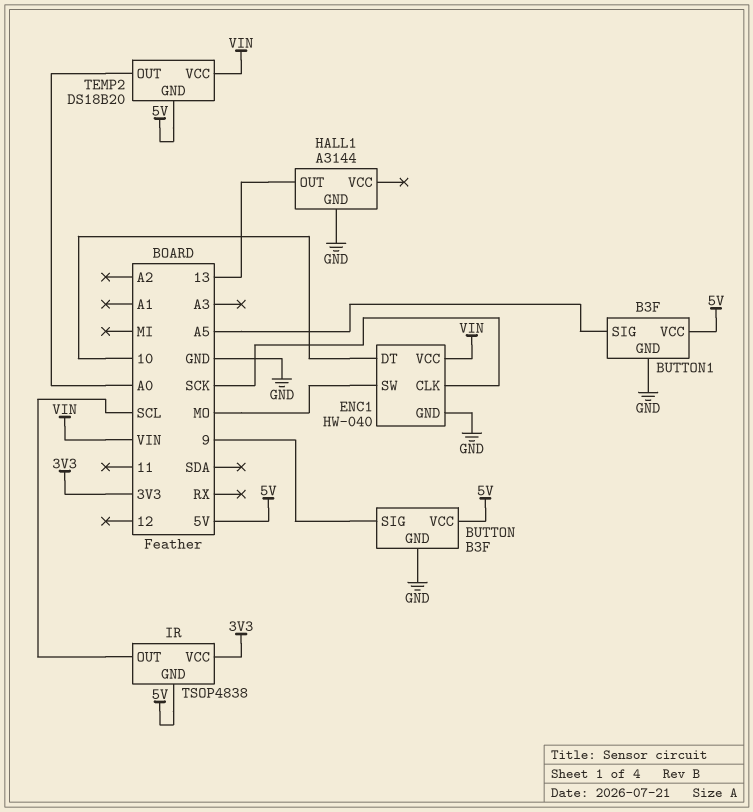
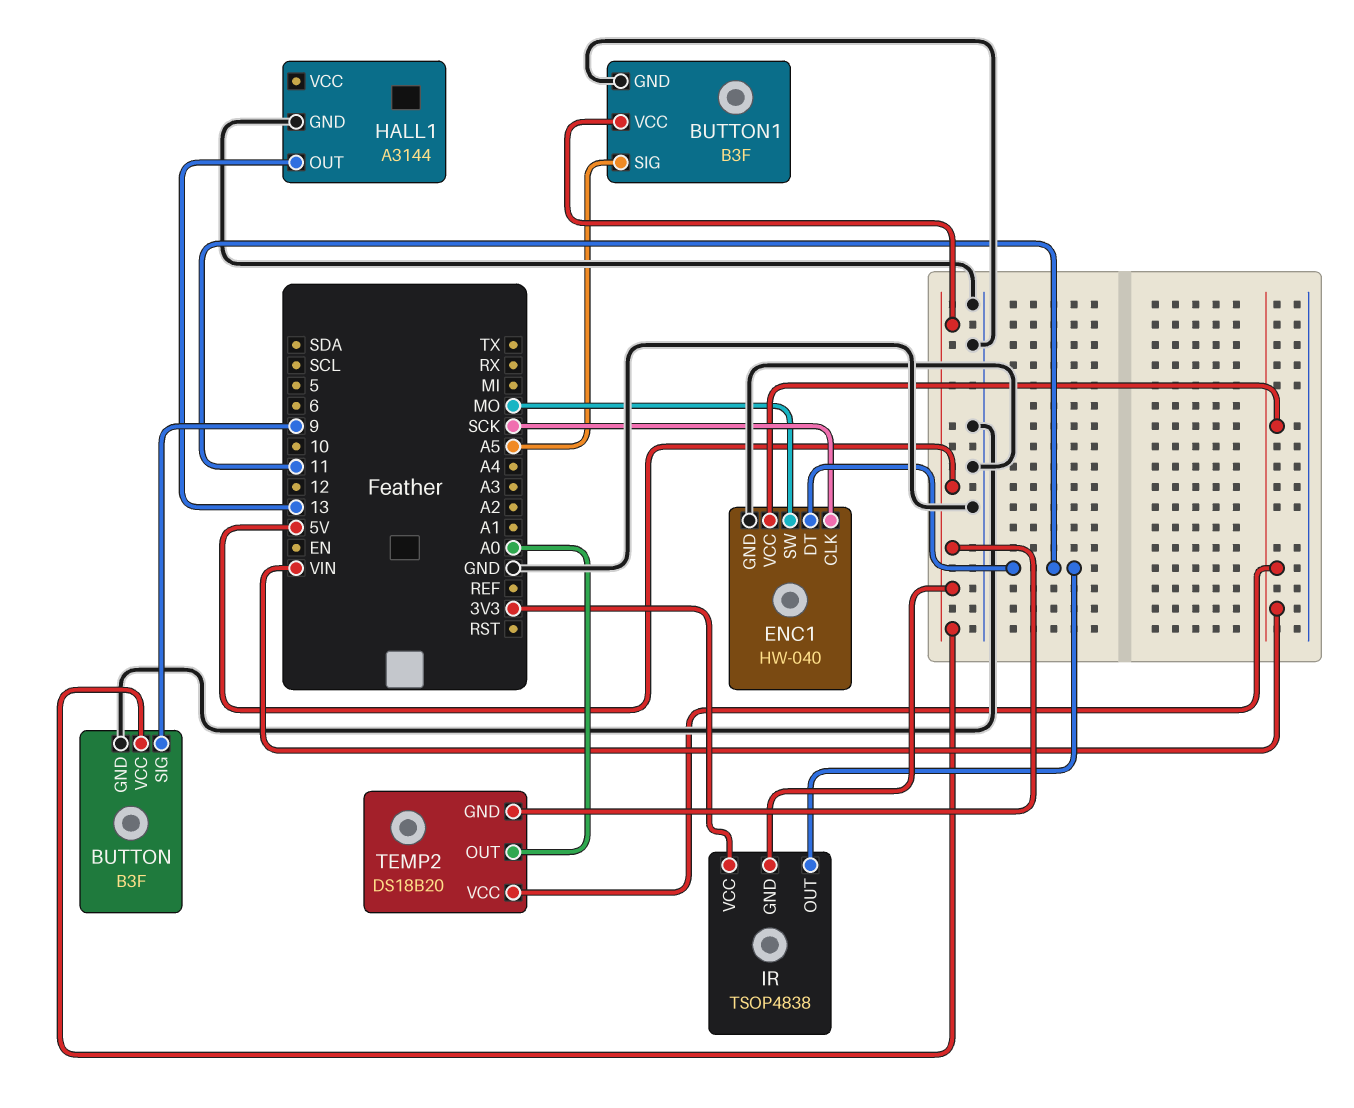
ENC1 pin DT: 10 -> 11
IR pin OUT: SCL -> 11

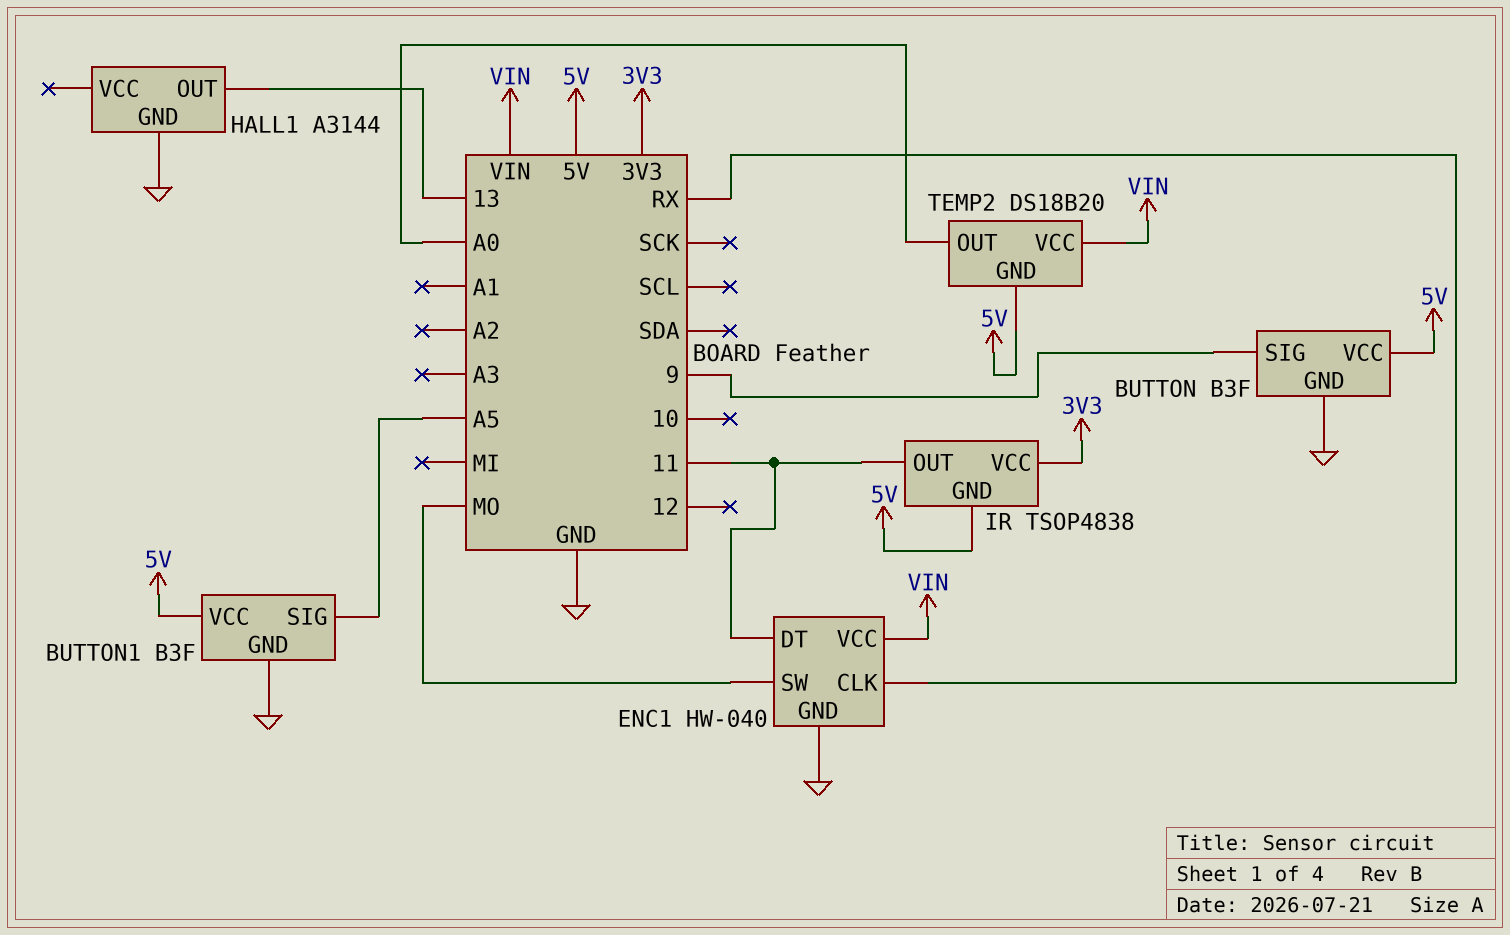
ENC1 pin CLK: SCK -> RX

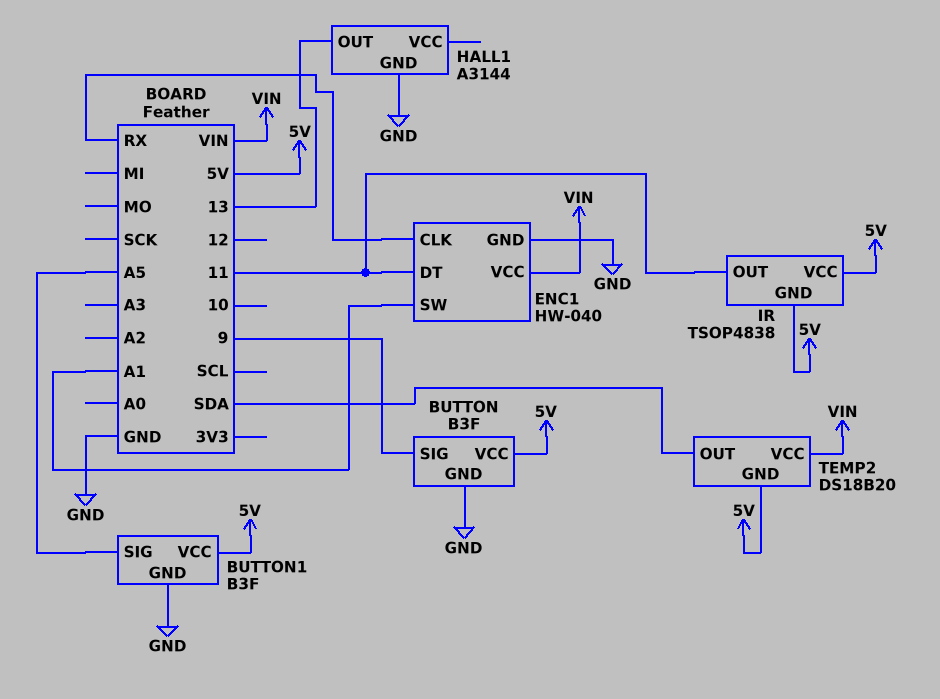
ENC1 pin SW: MO -> A1
IR pin VCC: 3V3 -> 5V
TEMP2 pin OUT: A0 -> SDA

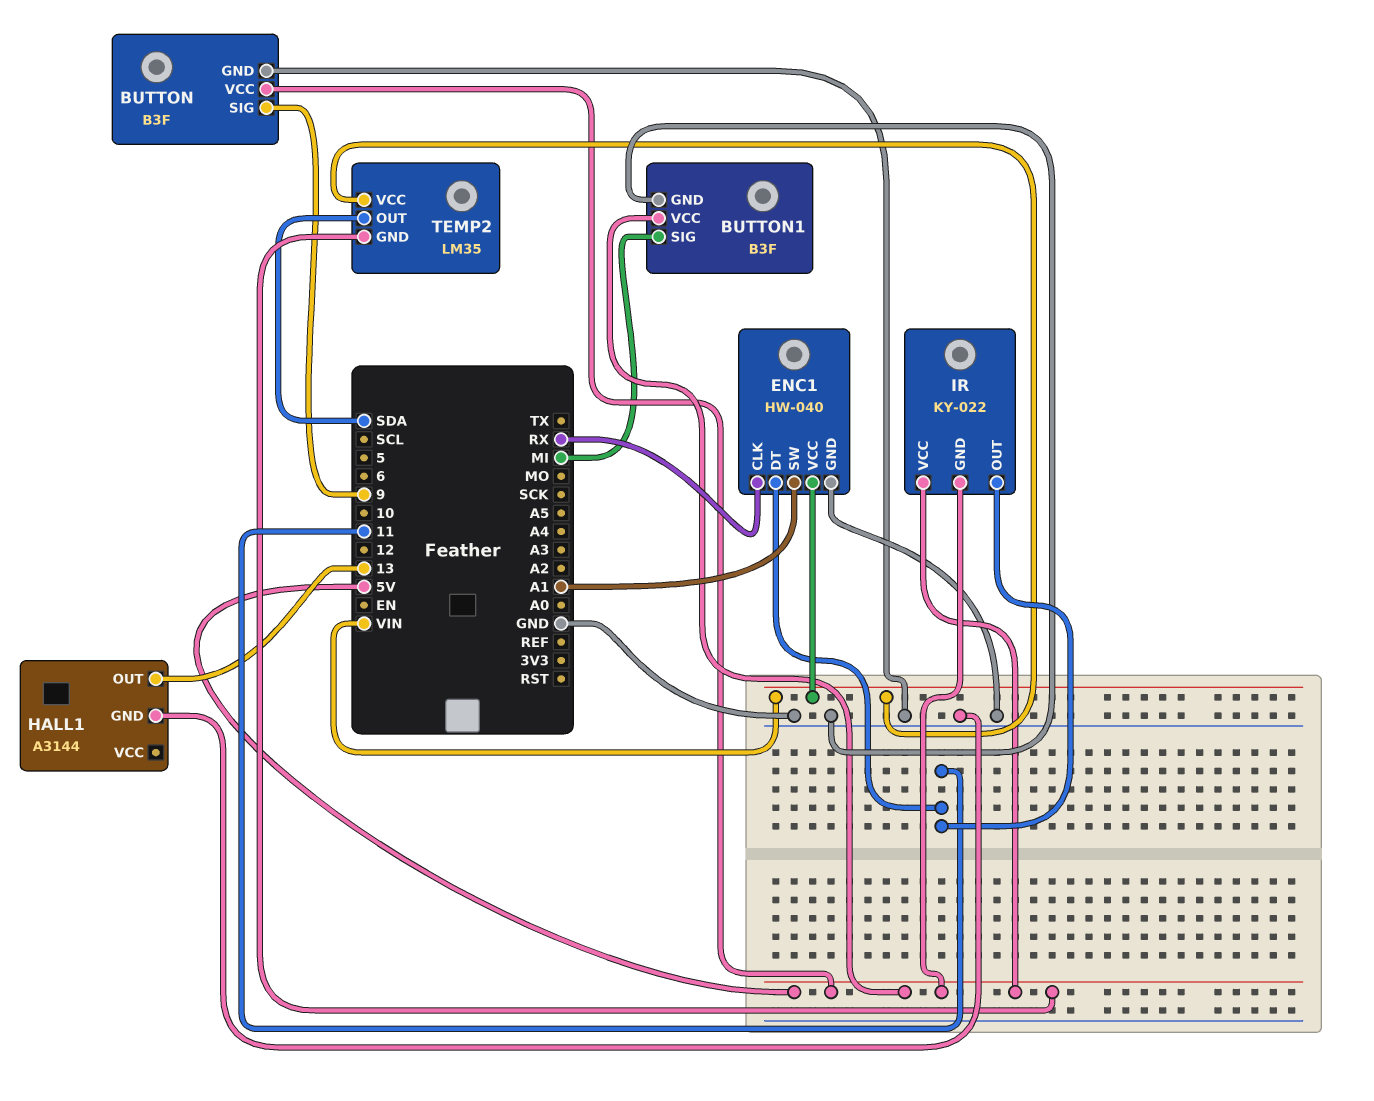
BUTTON1 pin SIG: A5 -> MI
IR: TSOP4838 -> KY-022
TEMP2: DS18B20 -> LM35

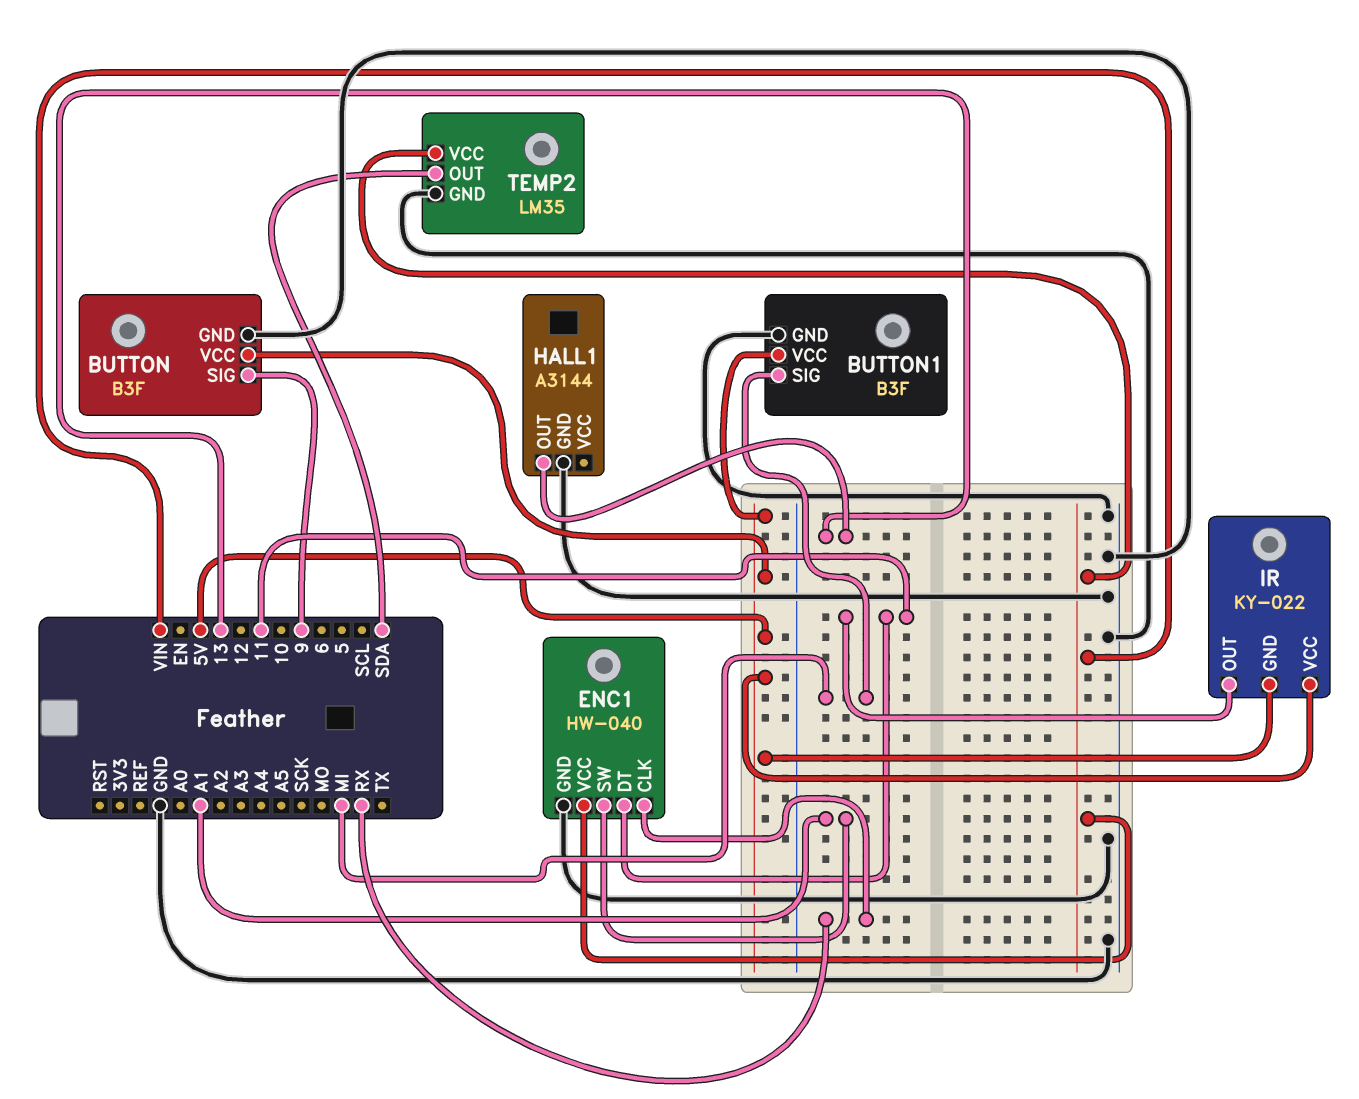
TEMP2 pin GND: 5V -> GND

